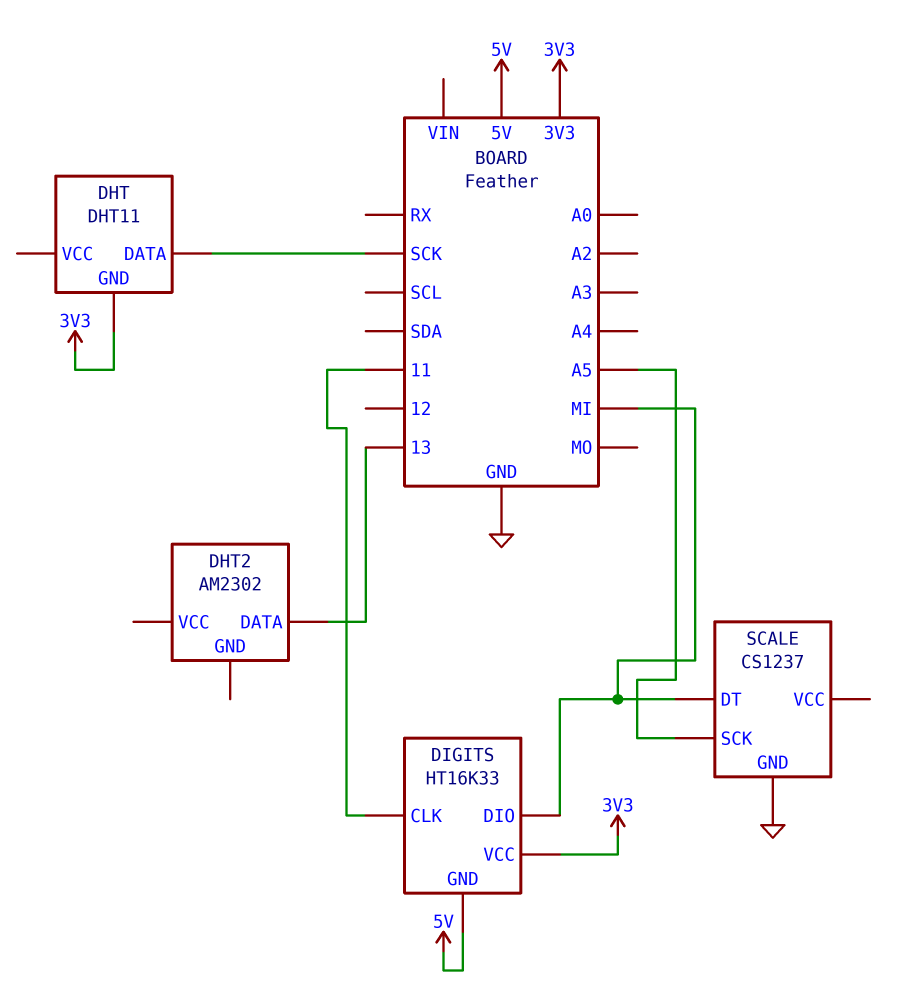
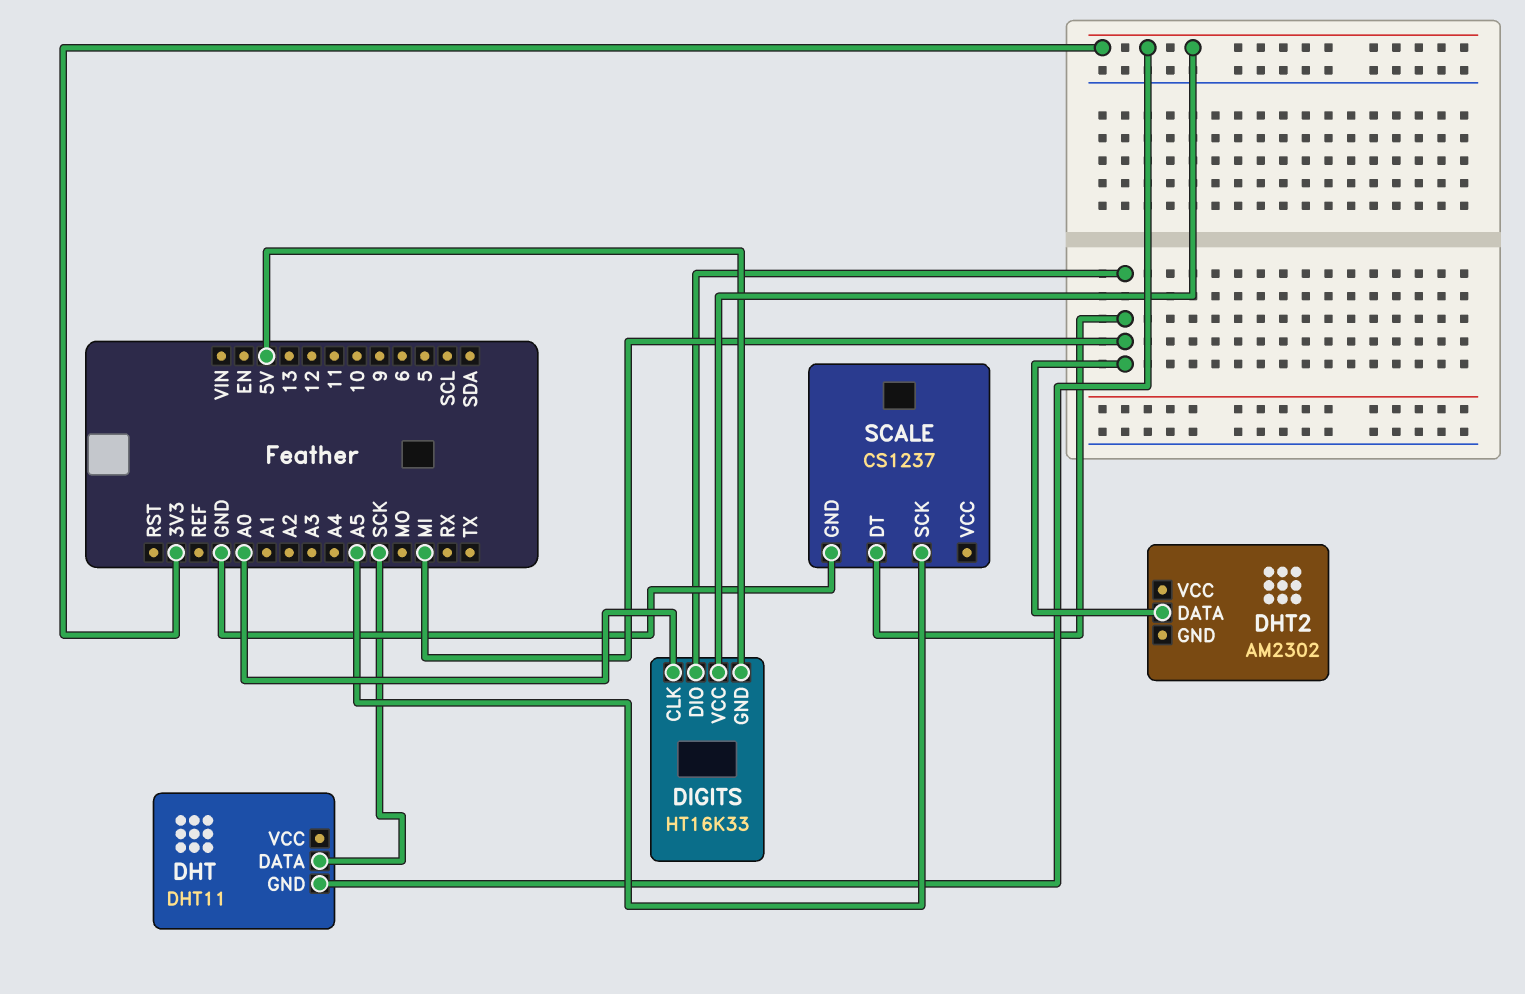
DHT2 pin DATA: 13 -> MI
DIGITS pin CLK: 11 -> A0

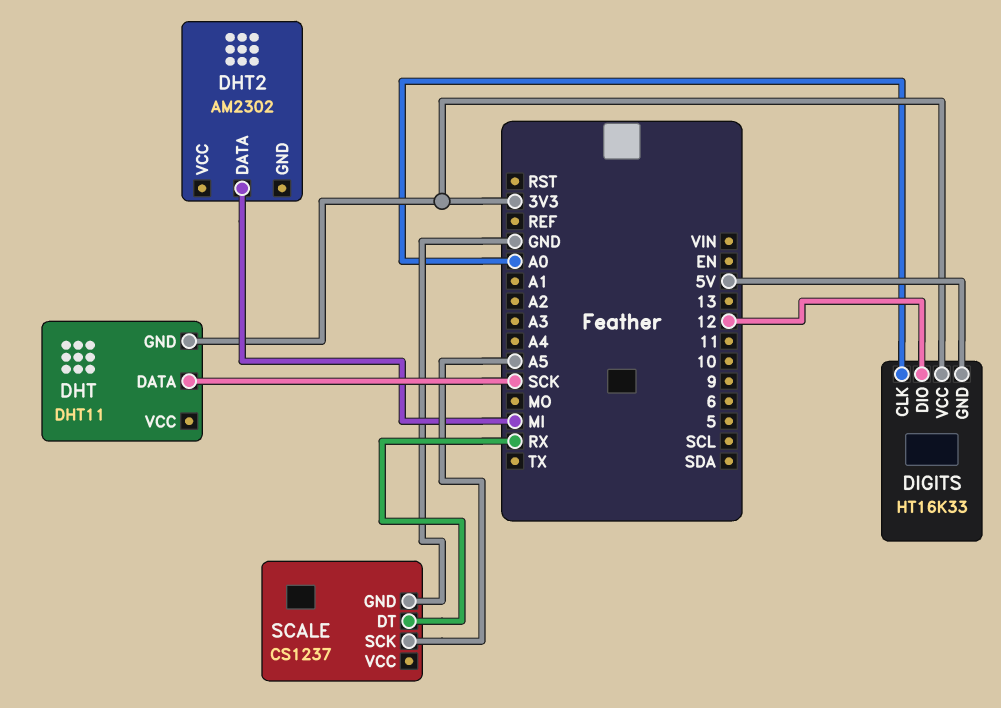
DIGITS pin DIO: MI -> 12
SCALE pin DT: MI -> RX

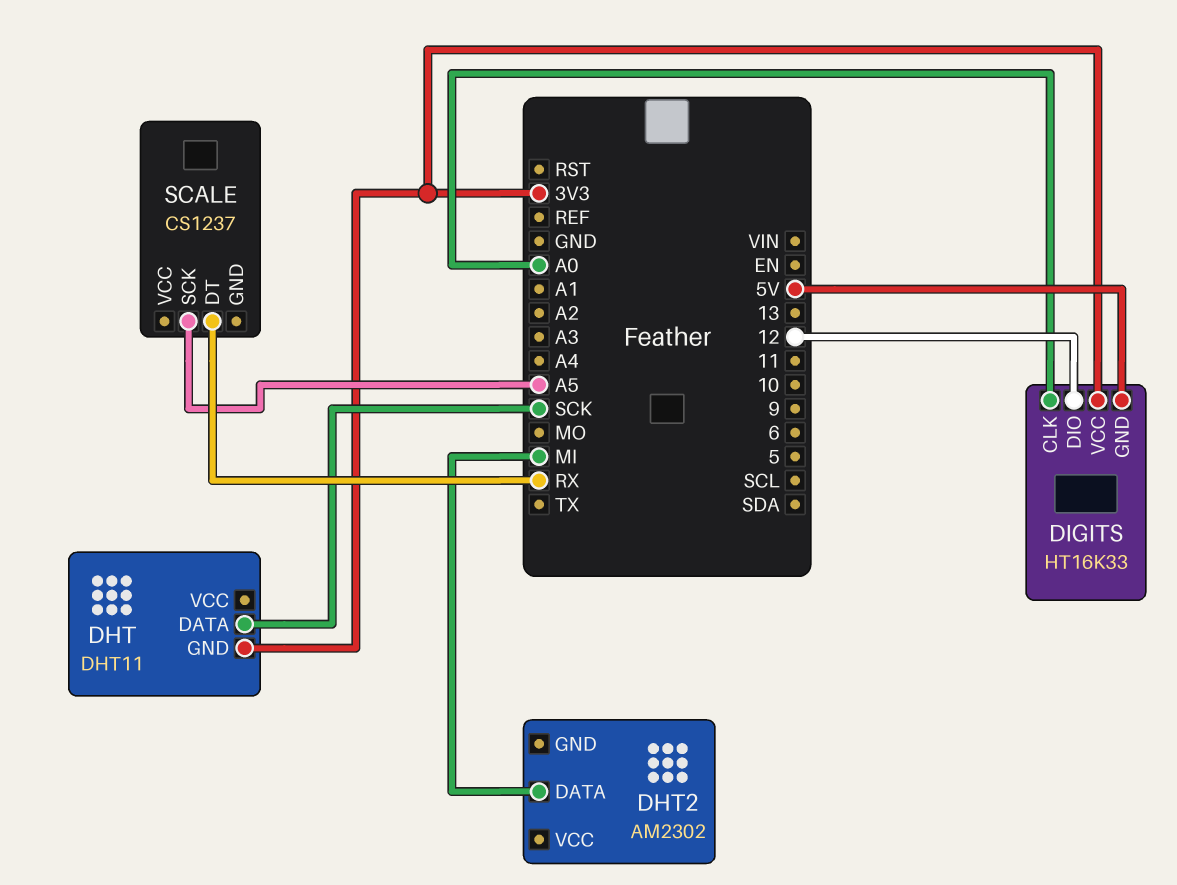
SCALE pin GND: GND -> none

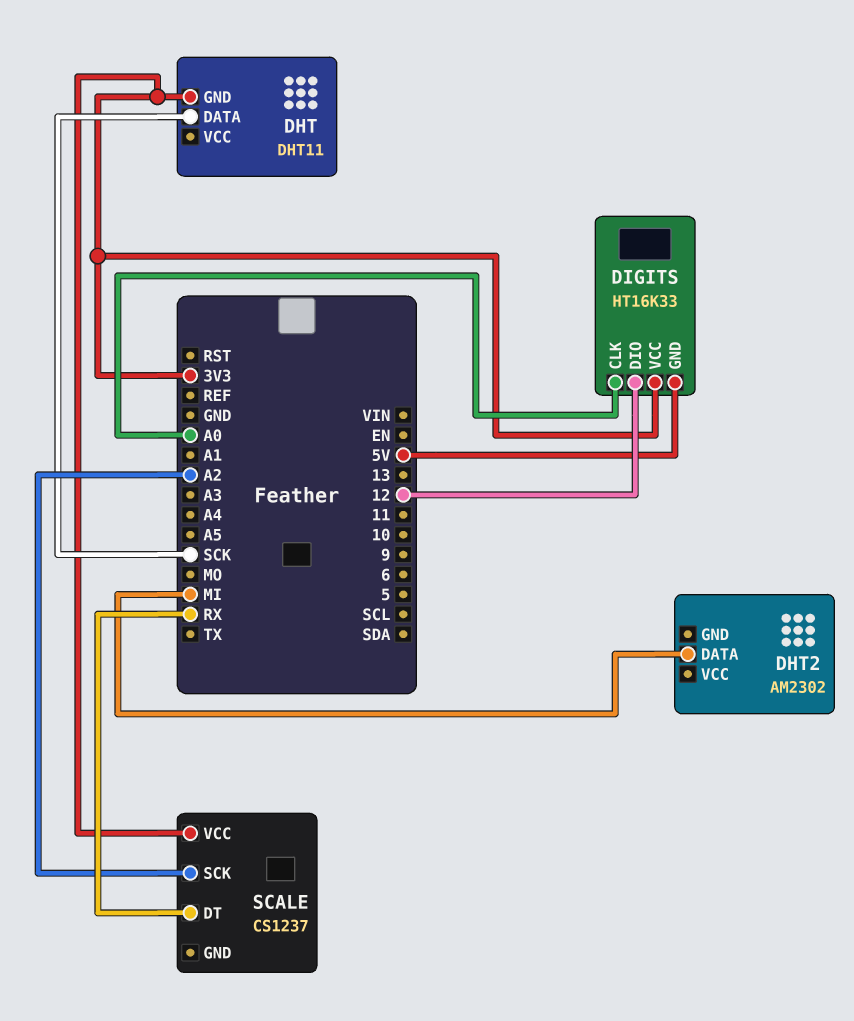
SCALE pin SCK: A5 -> A2
SCALE pin VCC: none -> 3V3

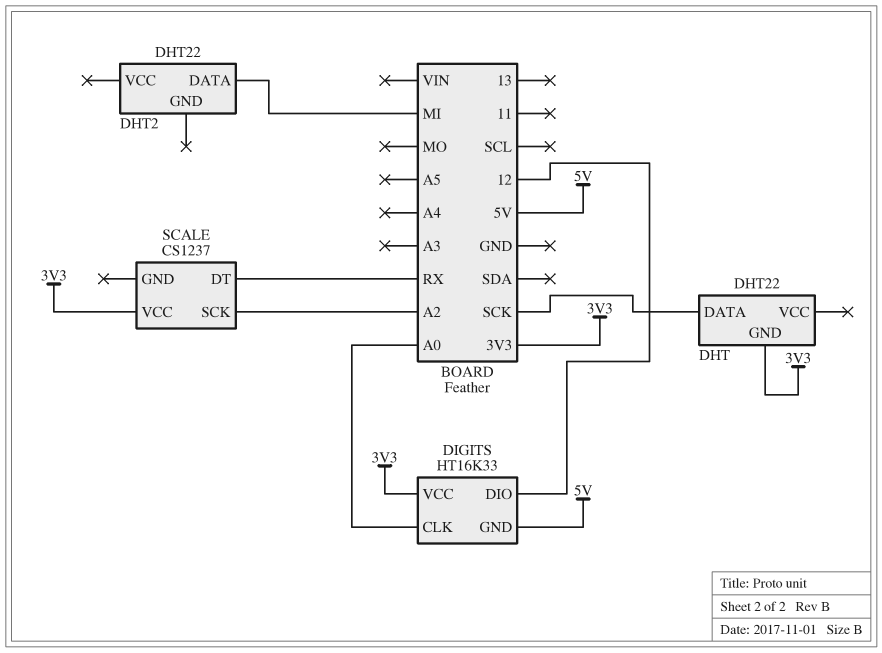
DHT: DHT11 -> DHT22
DHT2: AM2302 -> DHT22

